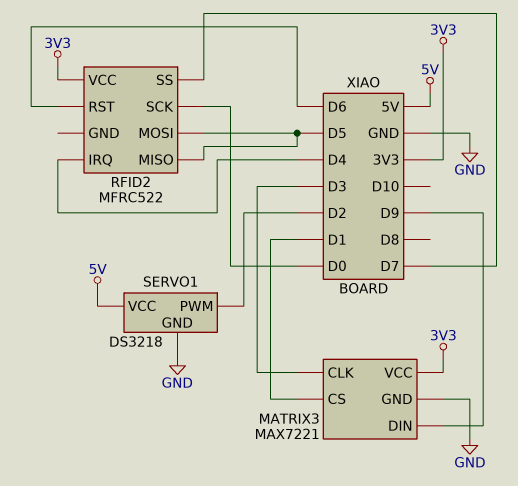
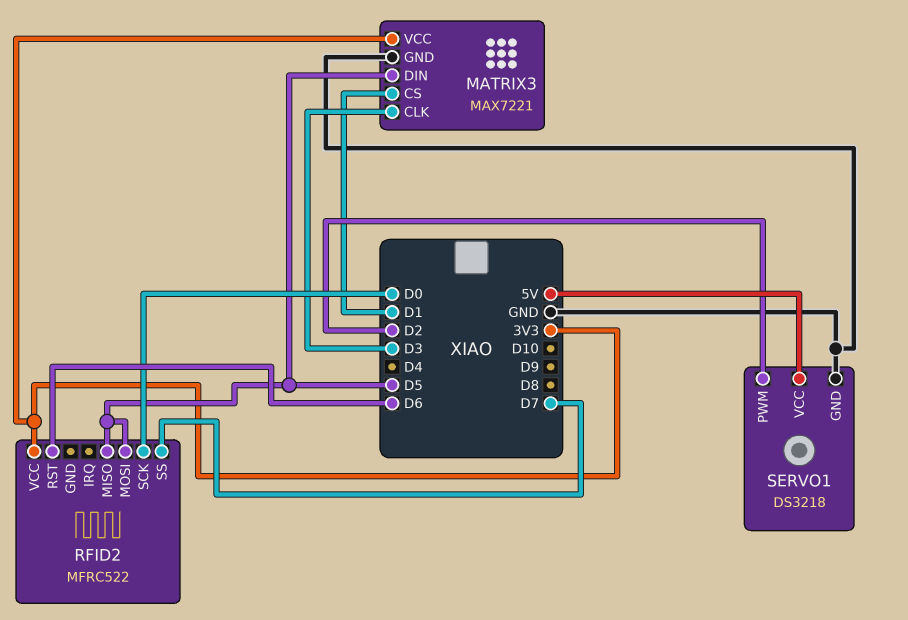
MATRIX3 pin DIN: D9 -> D5
RFID2 pin IRQ: D4 -> none

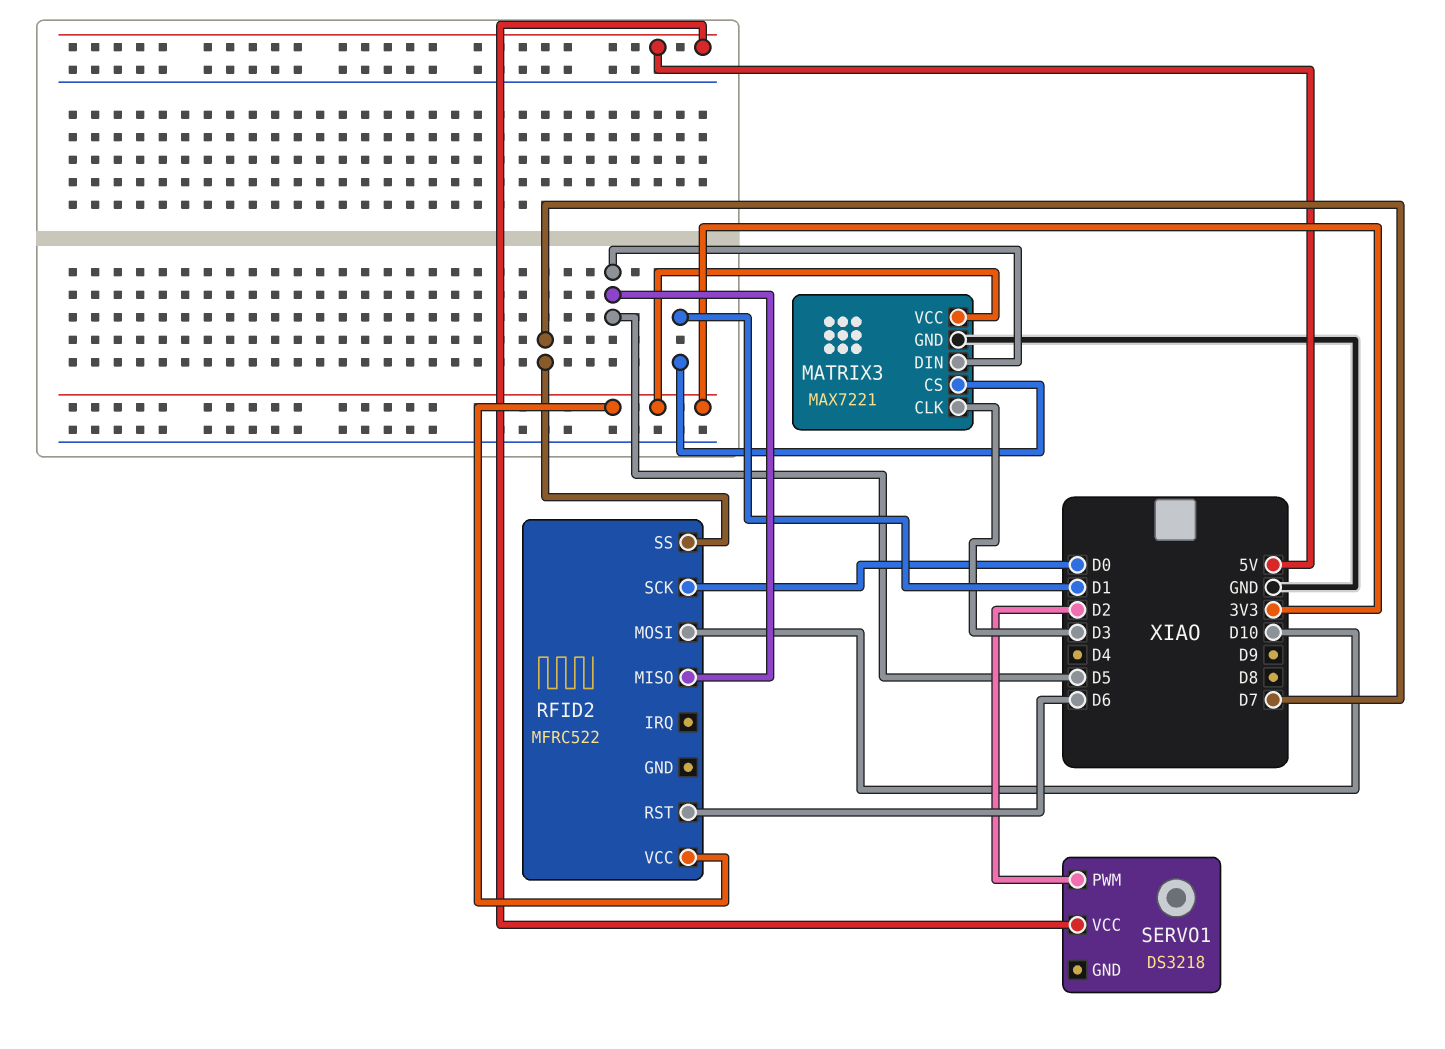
RFID2 pin MOSI: D5 -> D10
SERVO1 pin GND: GND -> none

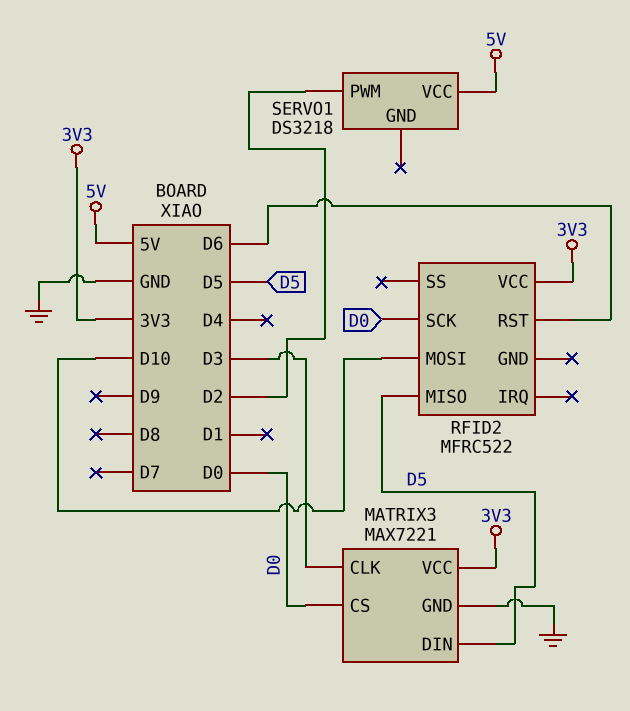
MATRIX3 pin CS: D1 -> D0
RFID2 pin SS: D7 -> none

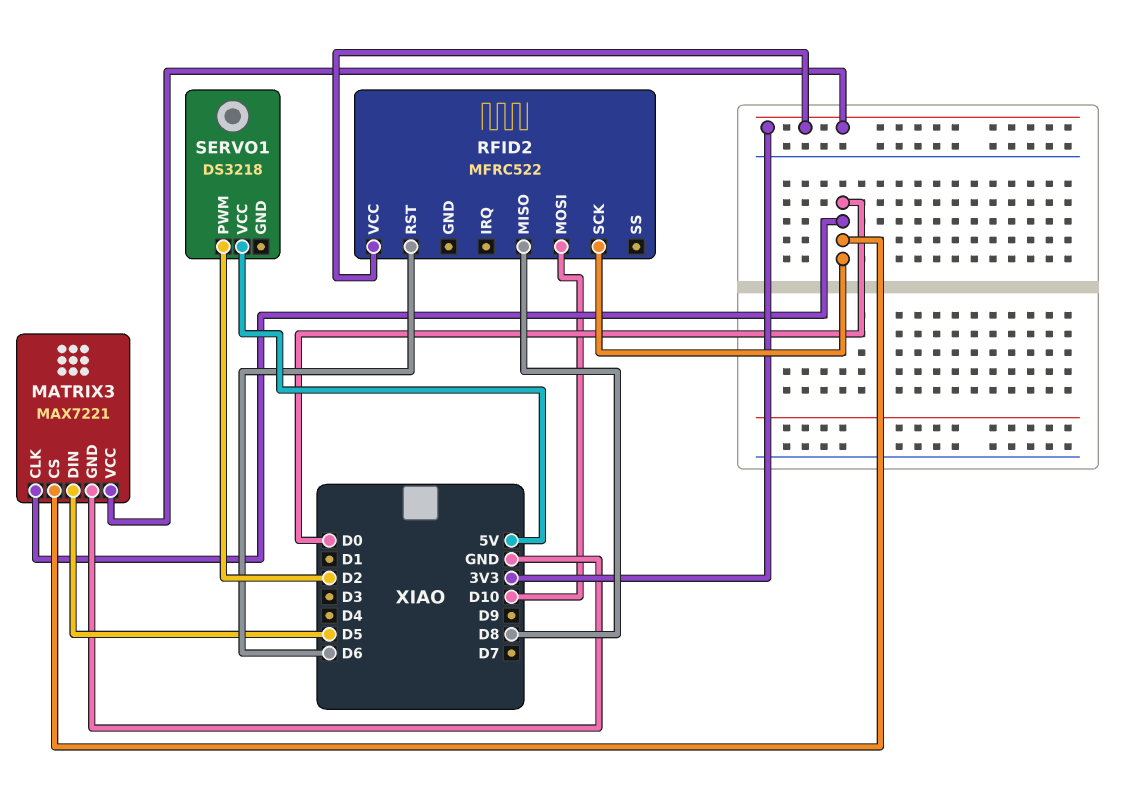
MATRIX3 pin CLK: D3 -> D0
RFID2 pin MISO: D5 -> D8

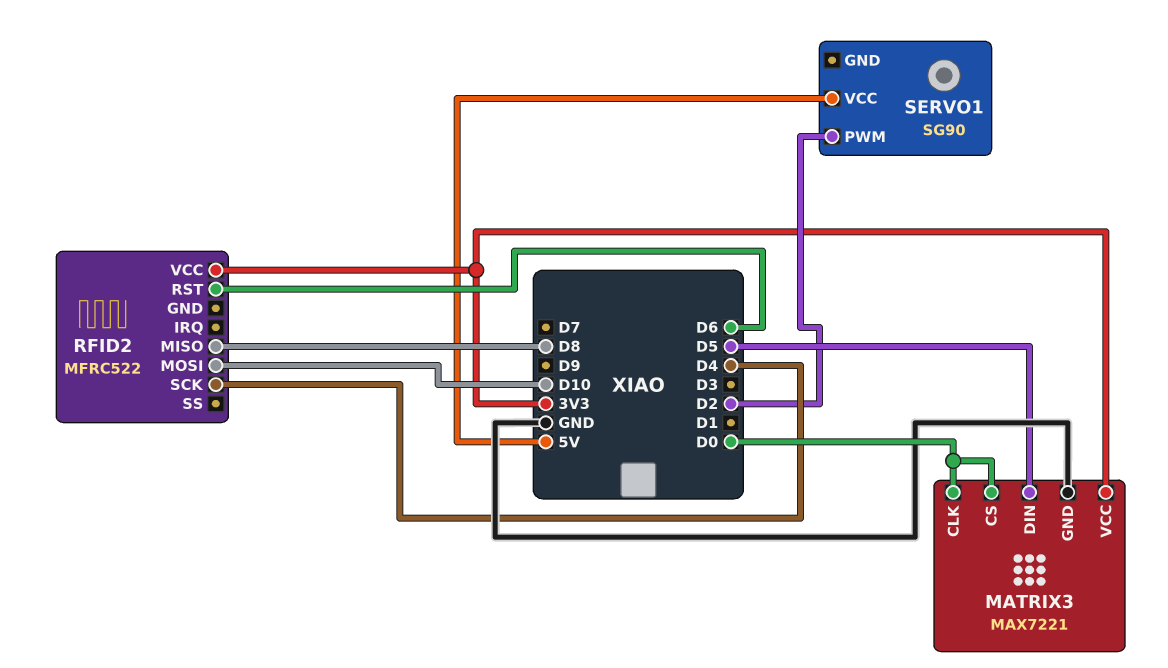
RFID2 pin SCK: D0 -> D4
SERVO1: DS3218 -> SG90

